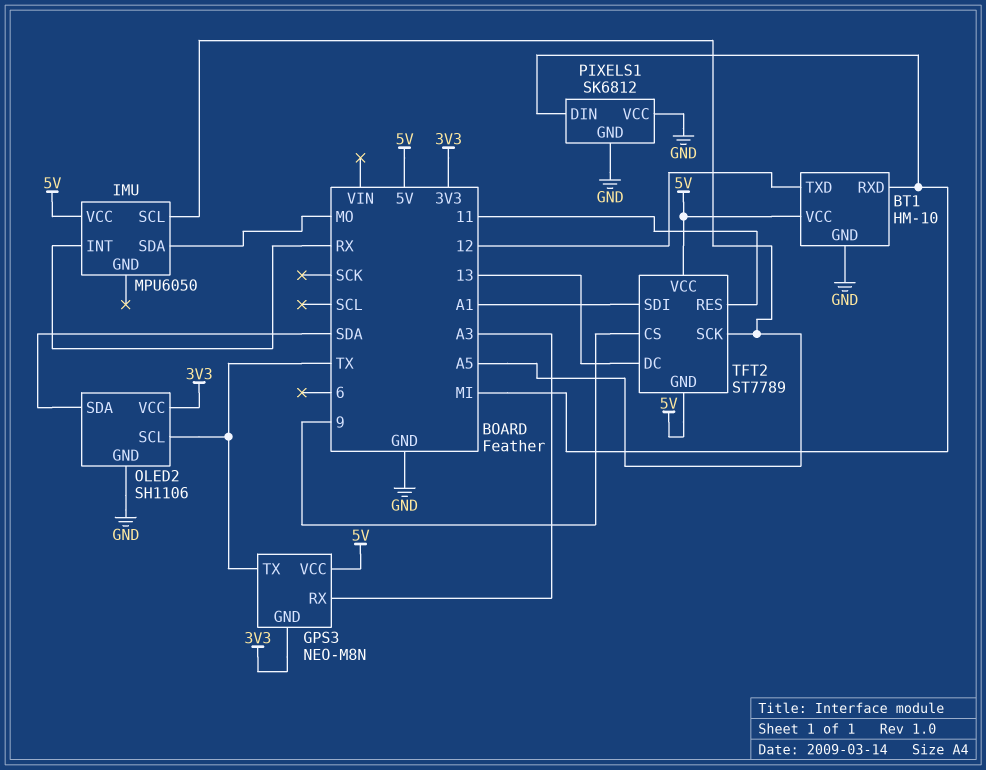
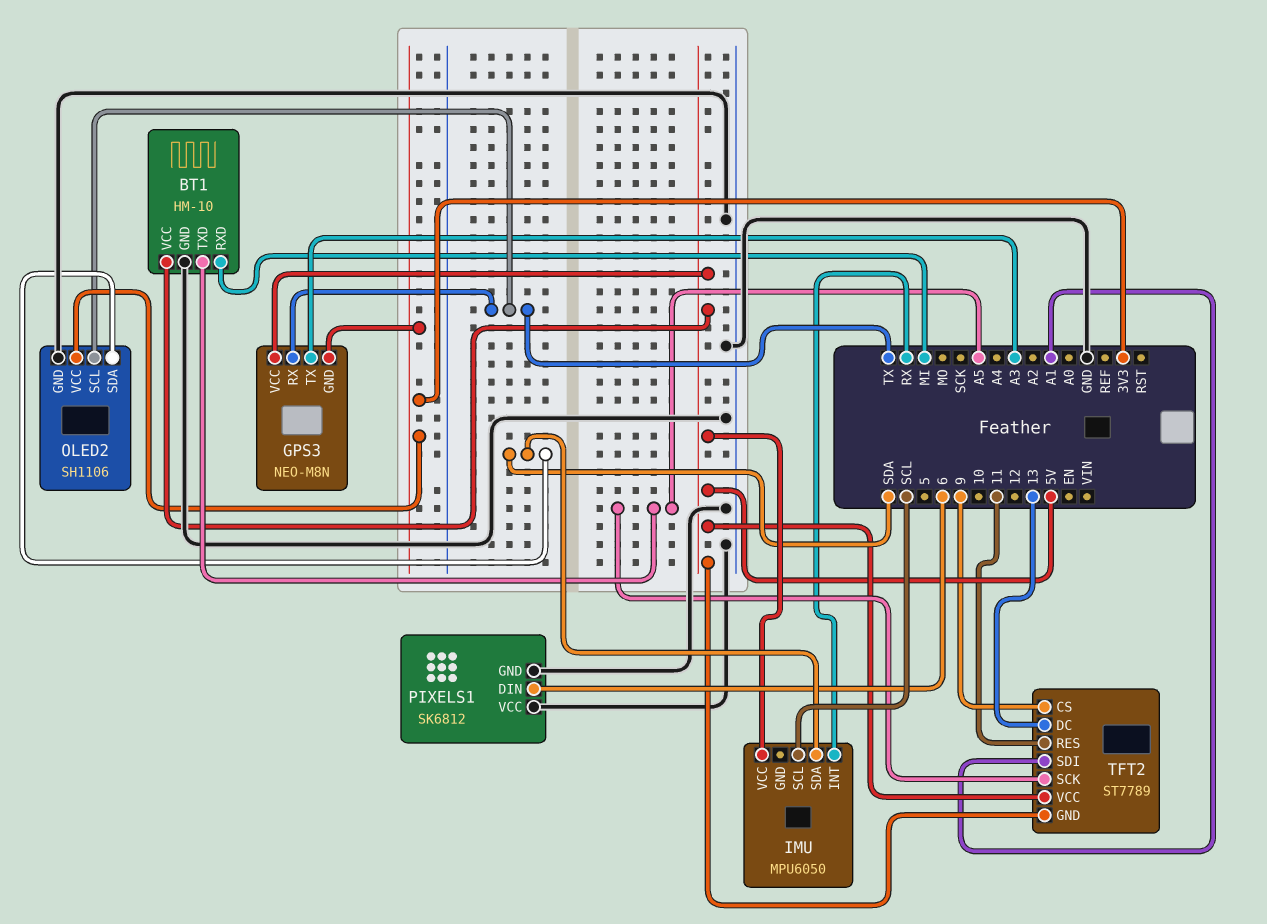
BT1 pin TXD: 12 -> A5
GPS3 pin RX: A3 -> TX
GPS3 pin TX: TX -> A3
IMU pin SCL: A5 -> SCL
IMU pin SDA: MO -> SDA
PIXELS1 pin DIN: MI -> 6

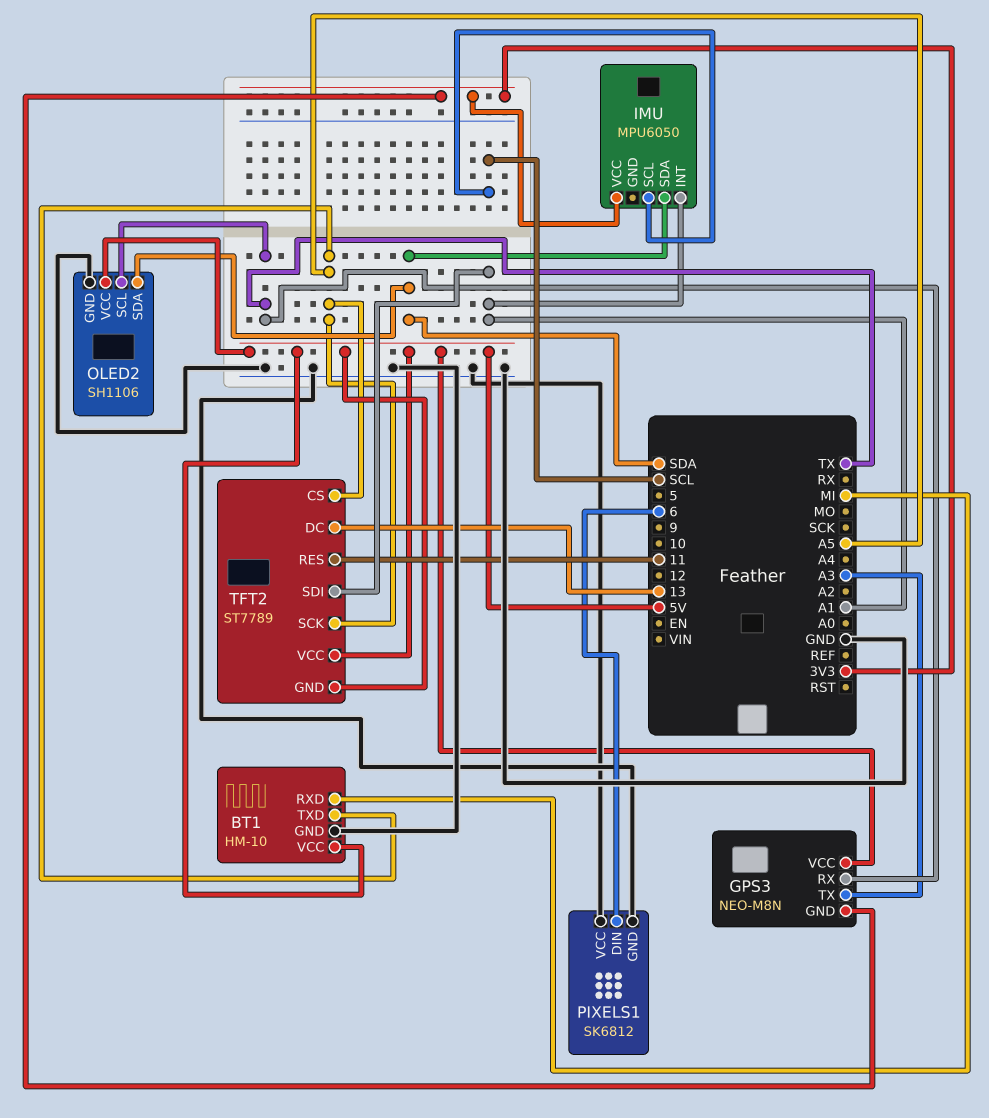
IMU pin INT: RX -> A1
IMU pin VCC: 5V -> 3V3
OLED2 pin VCC: 3V3 -> 5V
TFT2 pin CS: 9 -> A5

